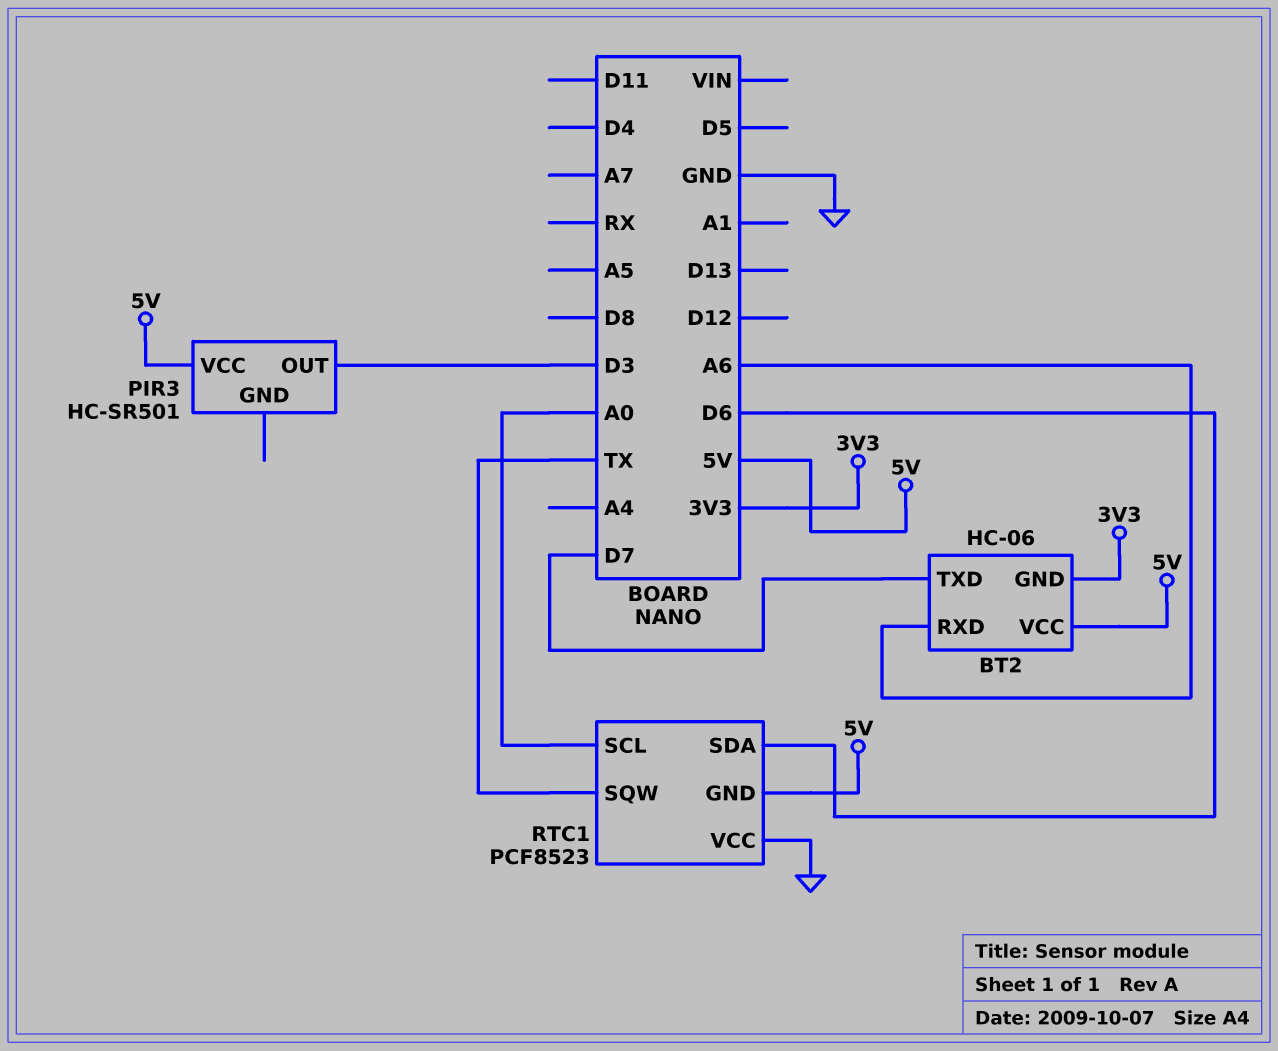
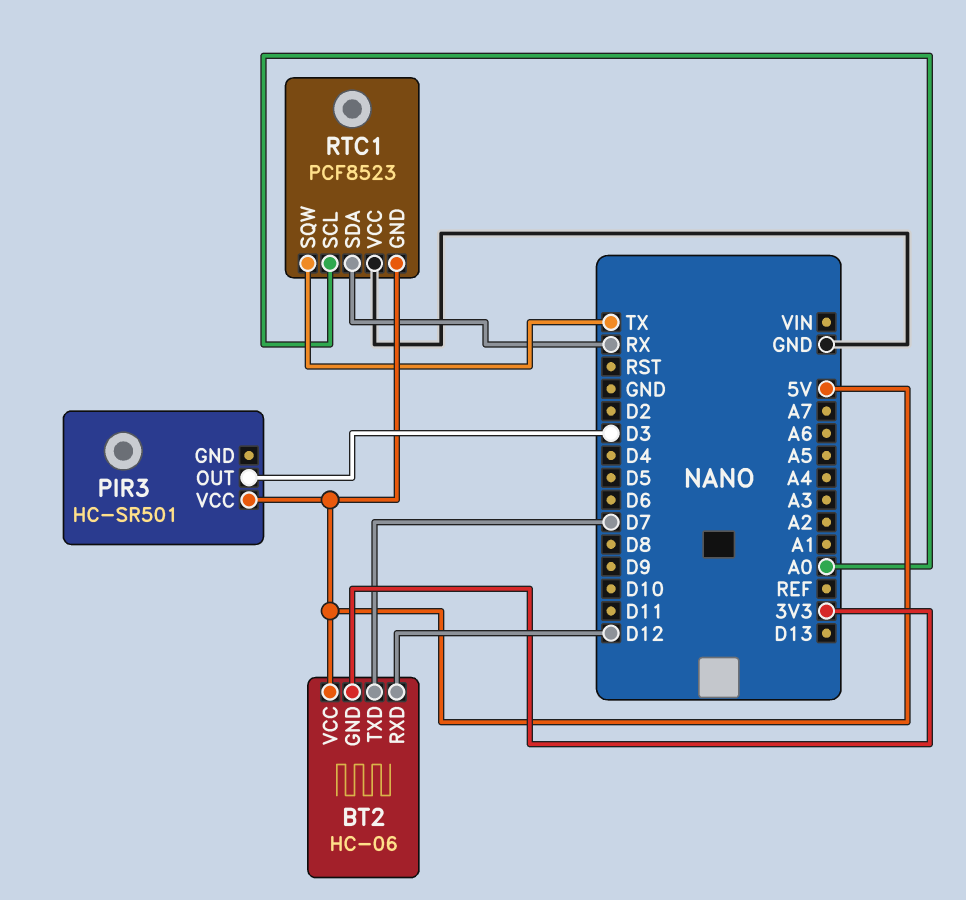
BT2 pin RXD: A6 -> D12
RTC1 pin SDA: D6 -> RX

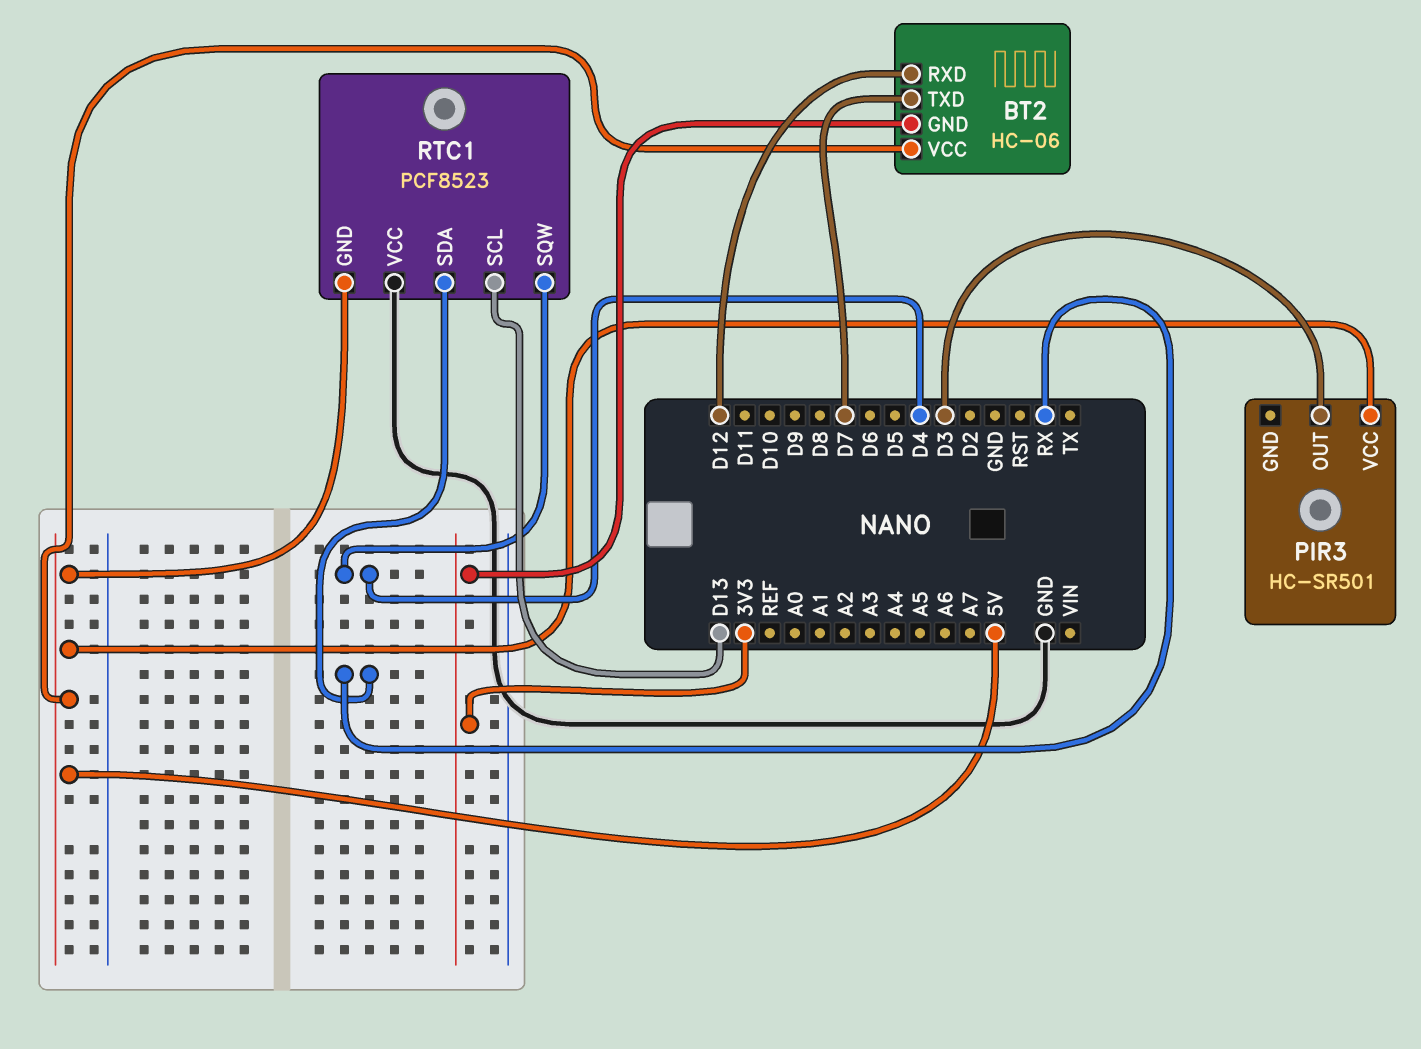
RTC1 pin SCL: A0 -> D13
RTC1 pin SQW: TX -> D4

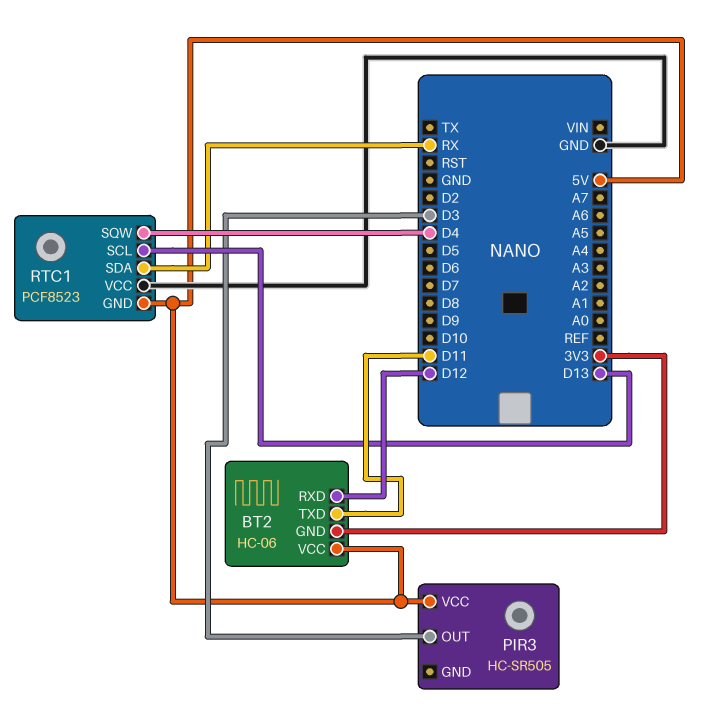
BT2 pin TXD: D7 -> D11
PIR3: HC-SR501 -> HC-SR505

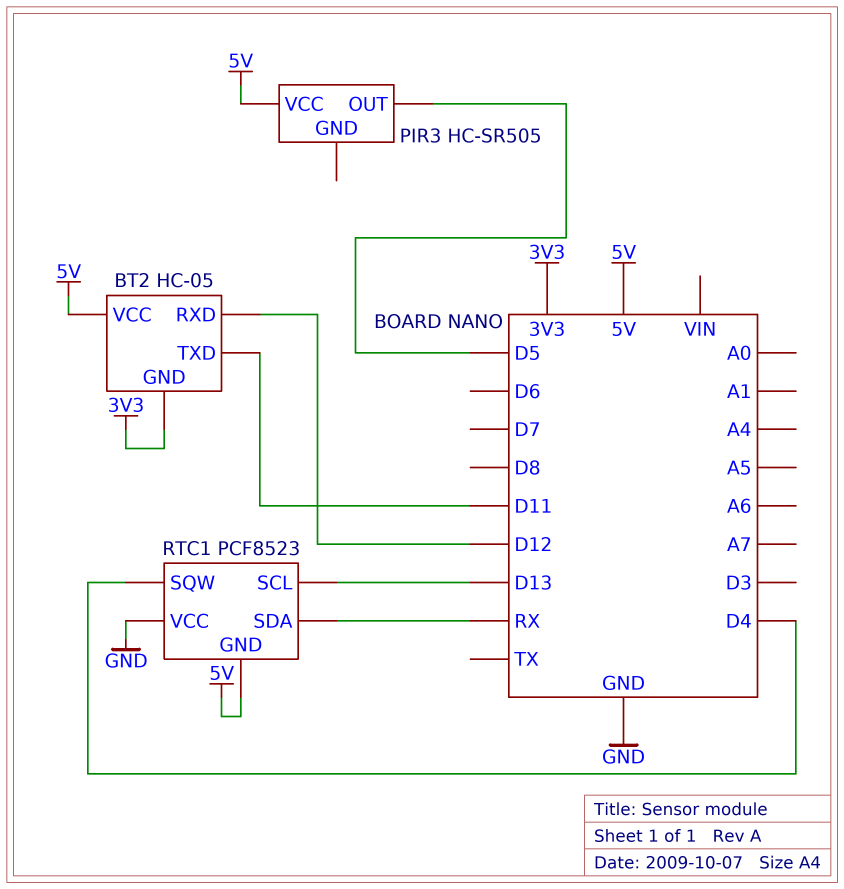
BT2: HC-06 -> HC-05
PIR3 pin OUT: D3 -> D5

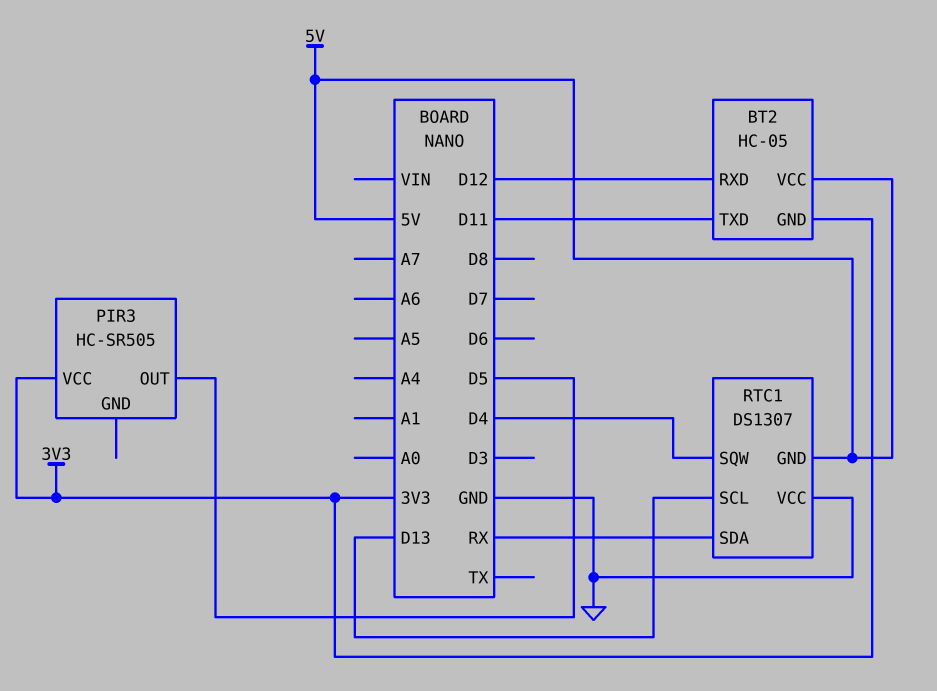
PIR3 pin VCC: 5V -> 3V3
RTC1: PCF8523 -> DS1307

